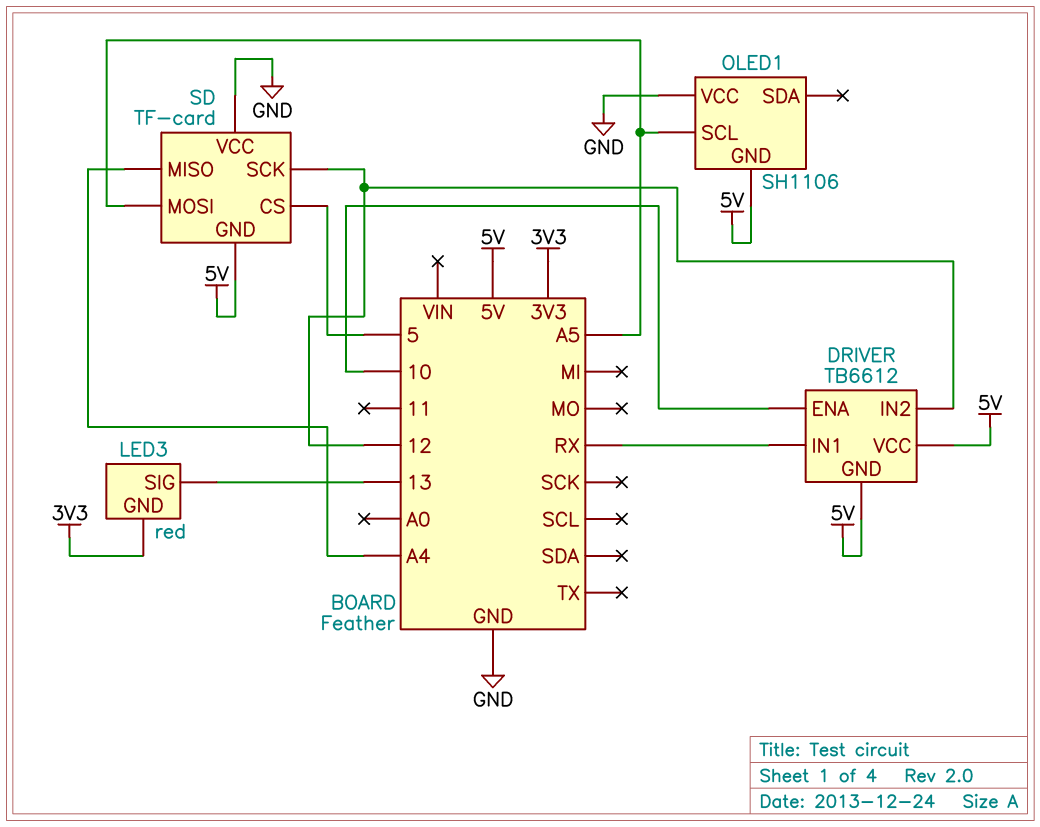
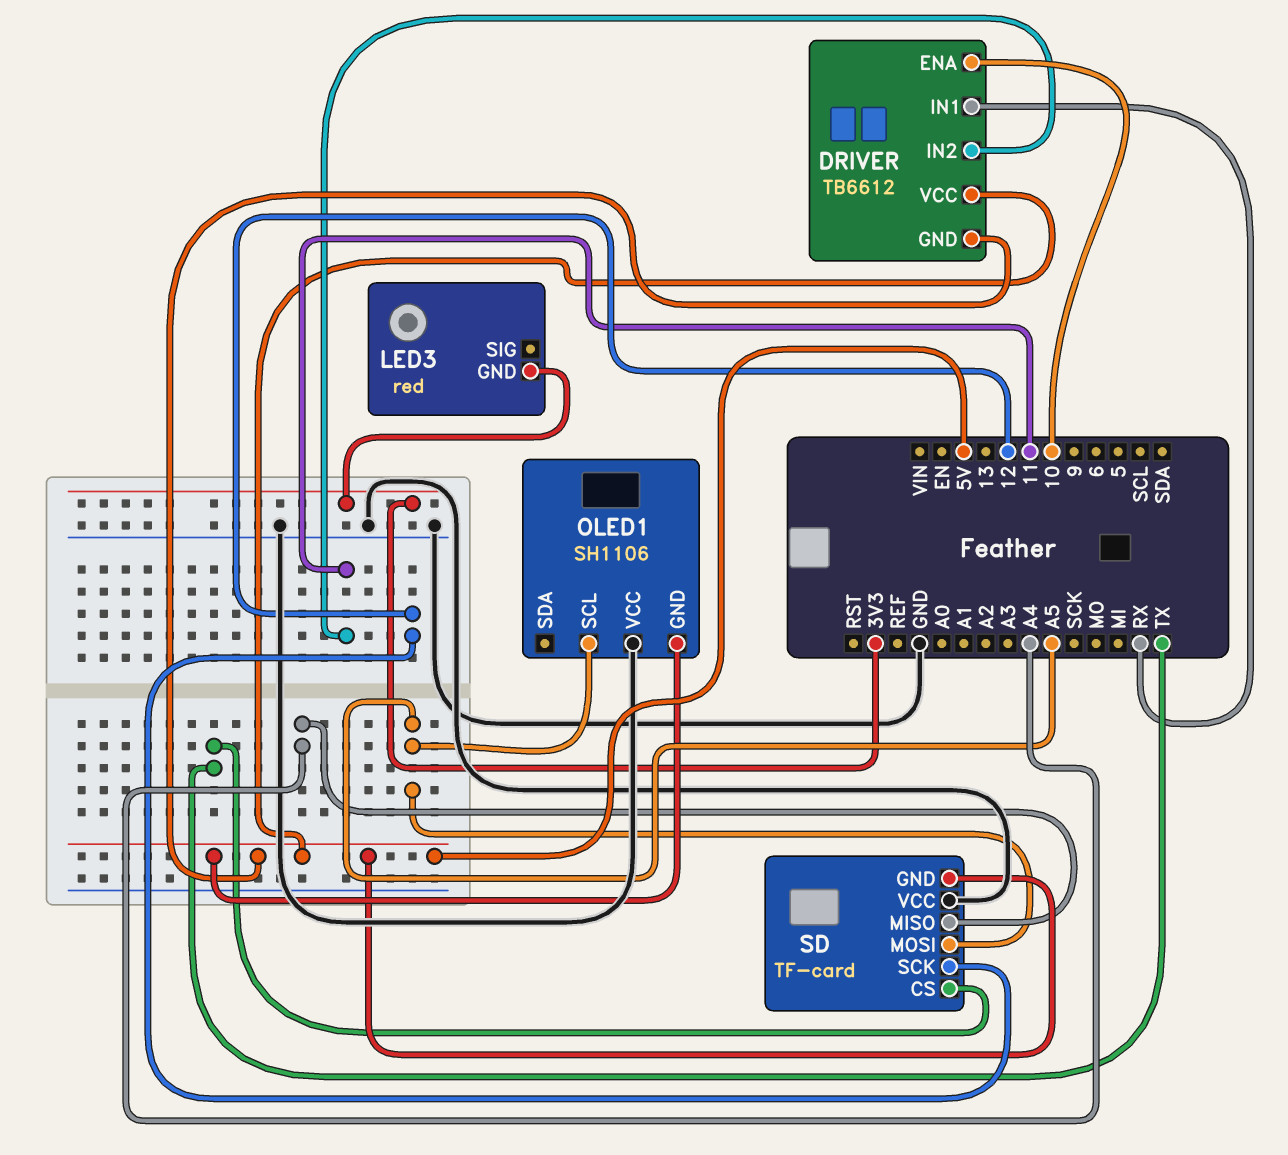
DRIVER pin IN2: 12 -> 11
LED3 pin SIG: 13 -> none
SD pin CS: 5 -> TX

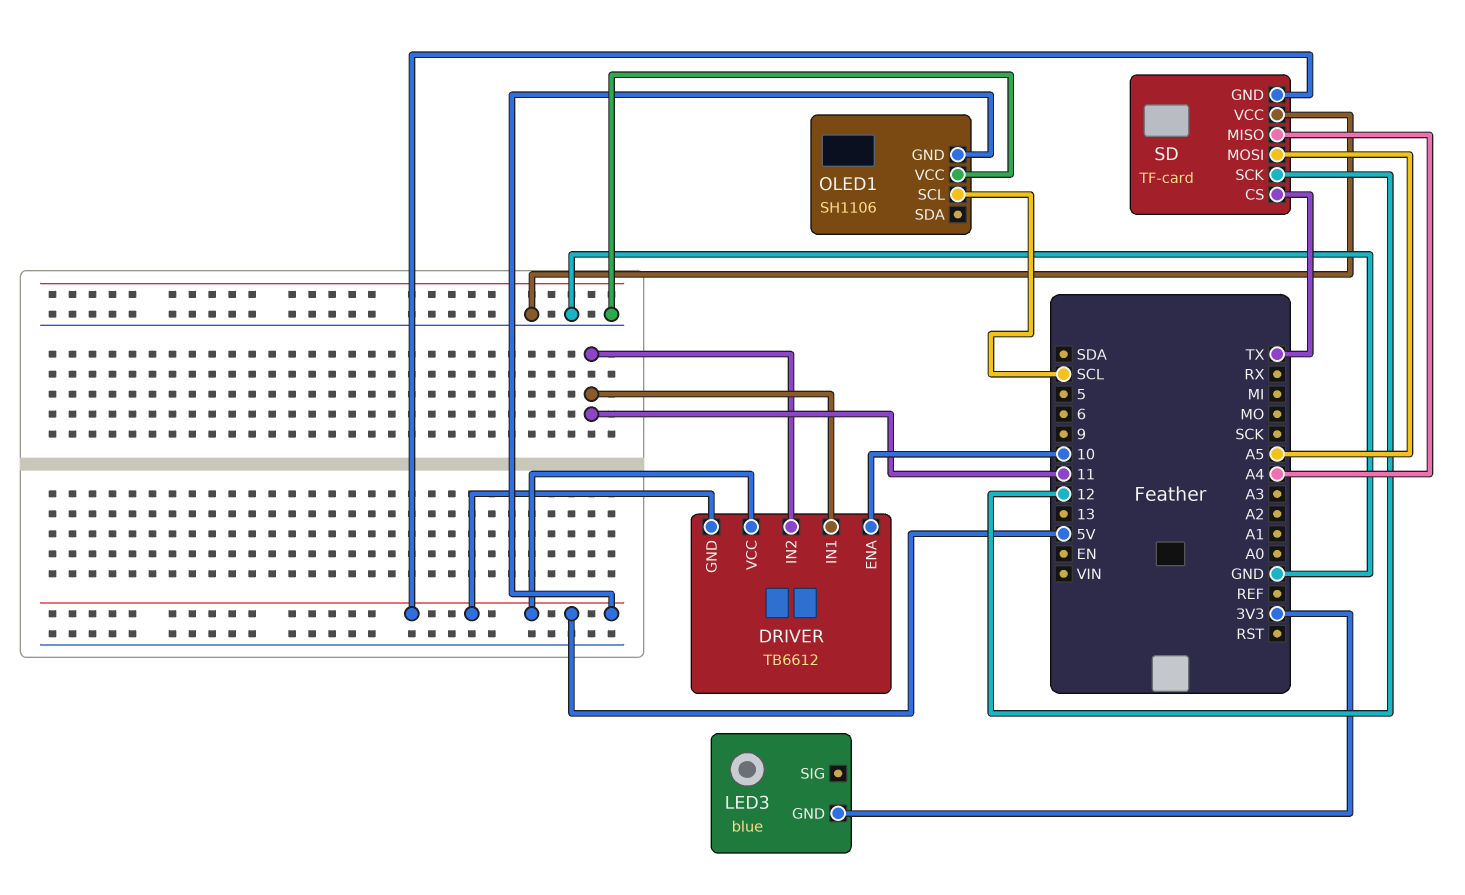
DRIVER pin IN1: RX -> 11
LED3: red -> blue
OLED1 pin SCL: A5 -> SCL

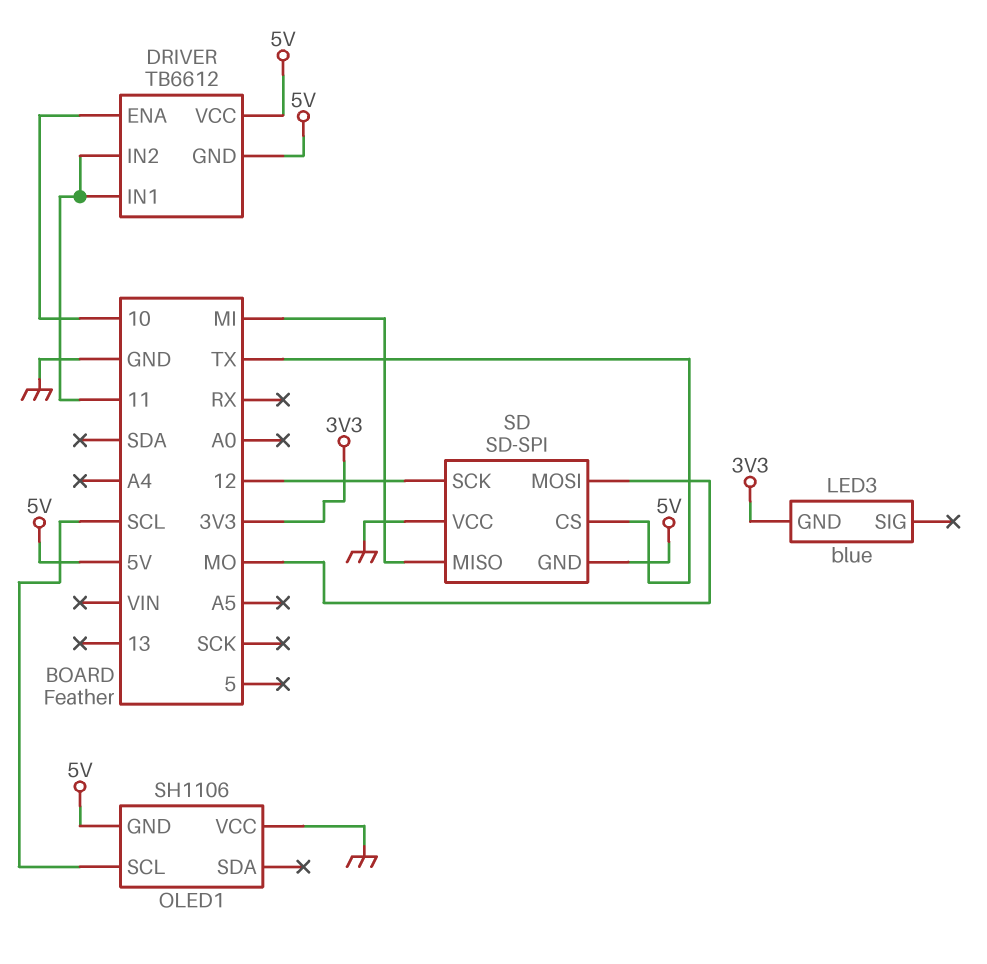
SD: TF-card -> SD-SPI
SD pin MISO: A4 -> MI
SD pin MOSI: A5 -> MO

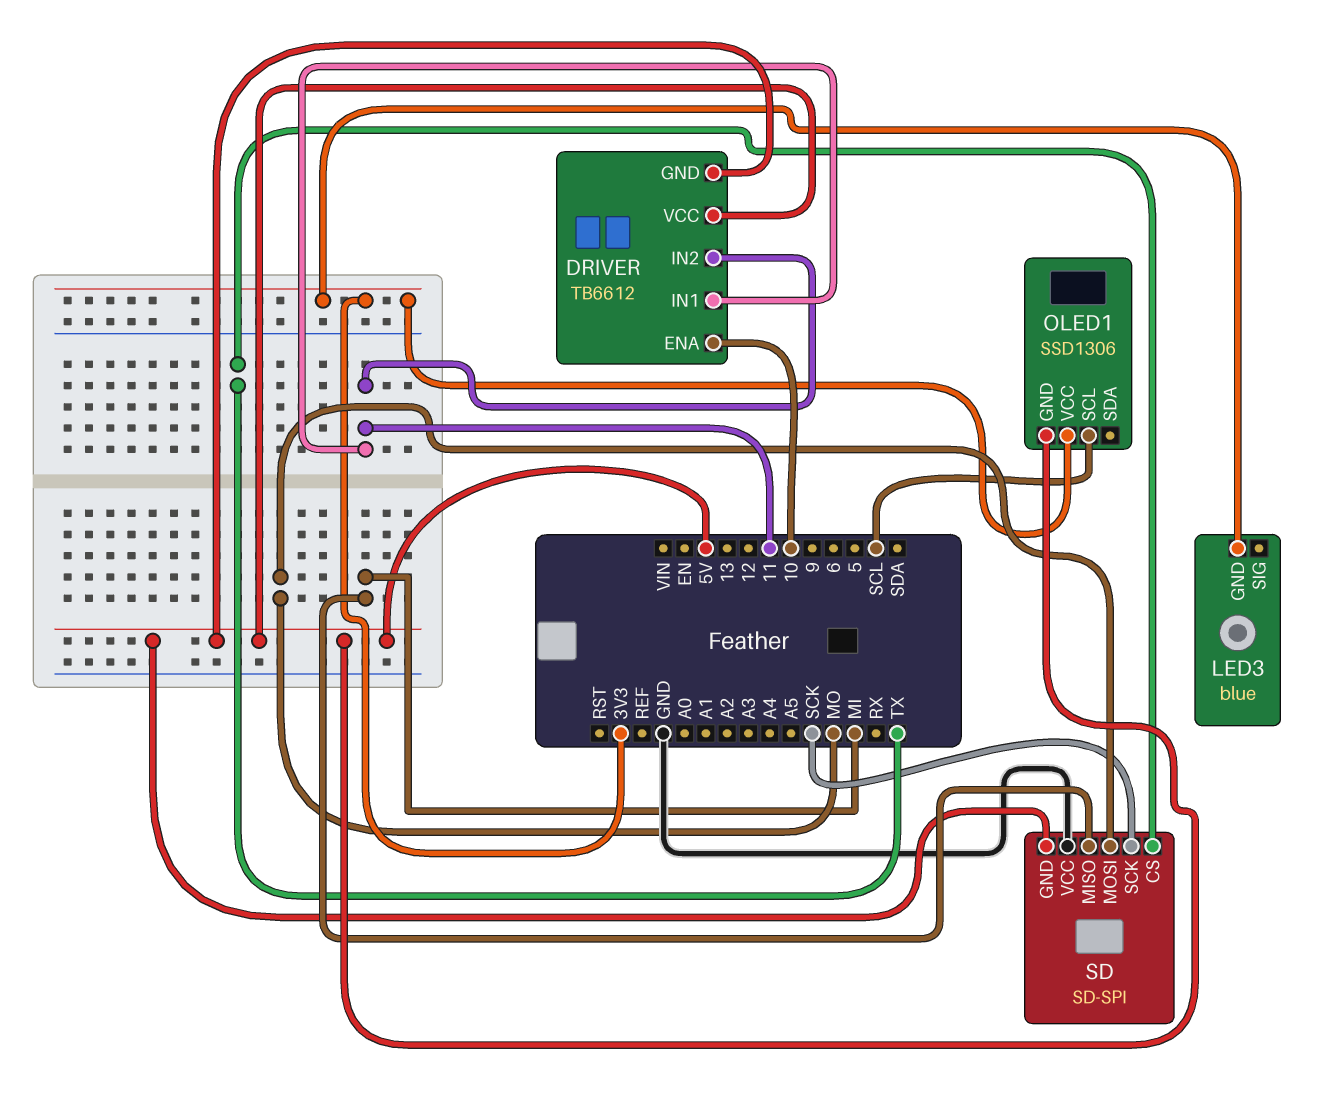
OLED1: SH1106 -> SSD1306
OLED1 pin VCC: GND -> 3V3
SD pin SCK: 12 -> SCK

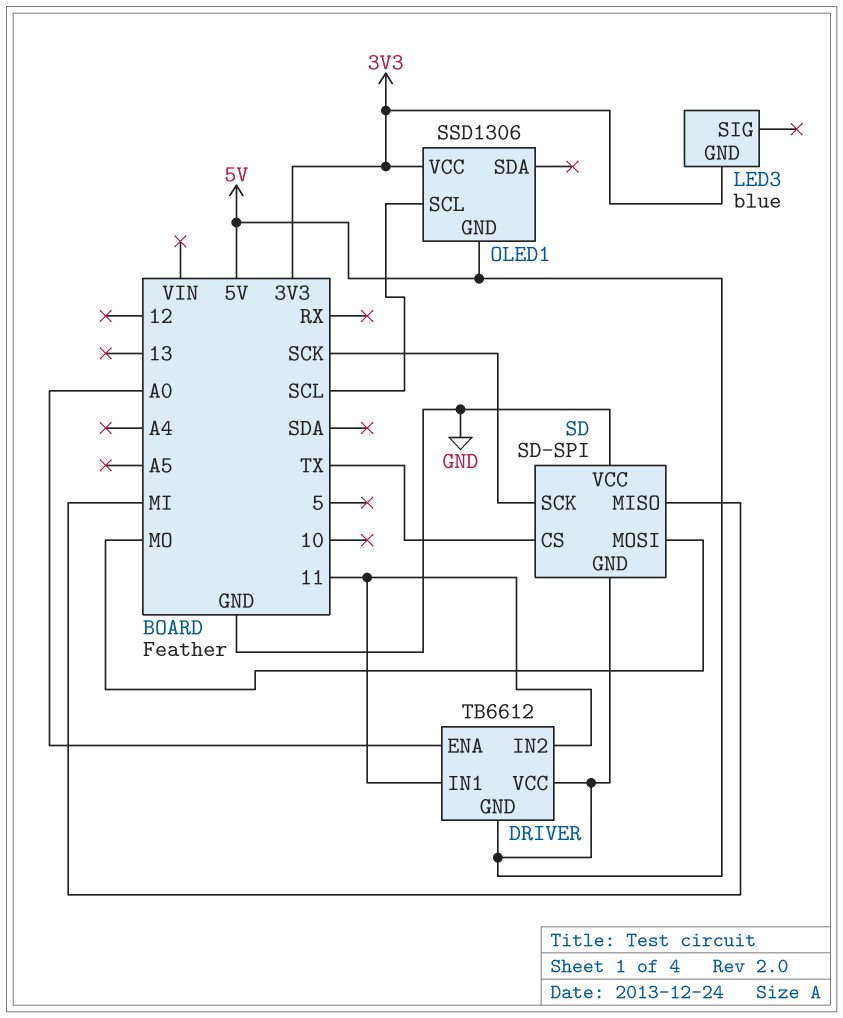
DRIVER pin ENA: 10 -> A0

